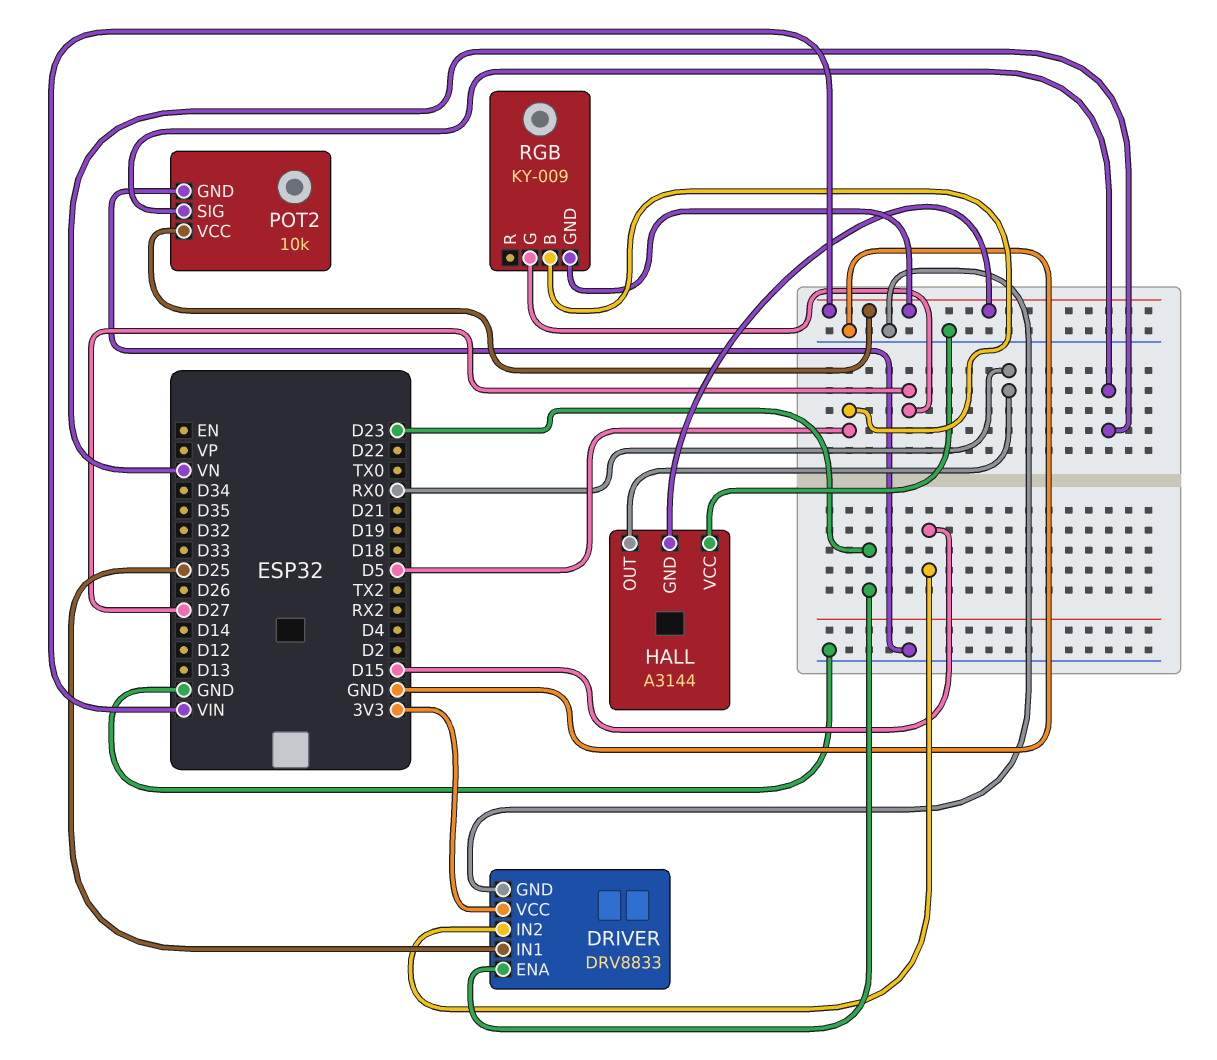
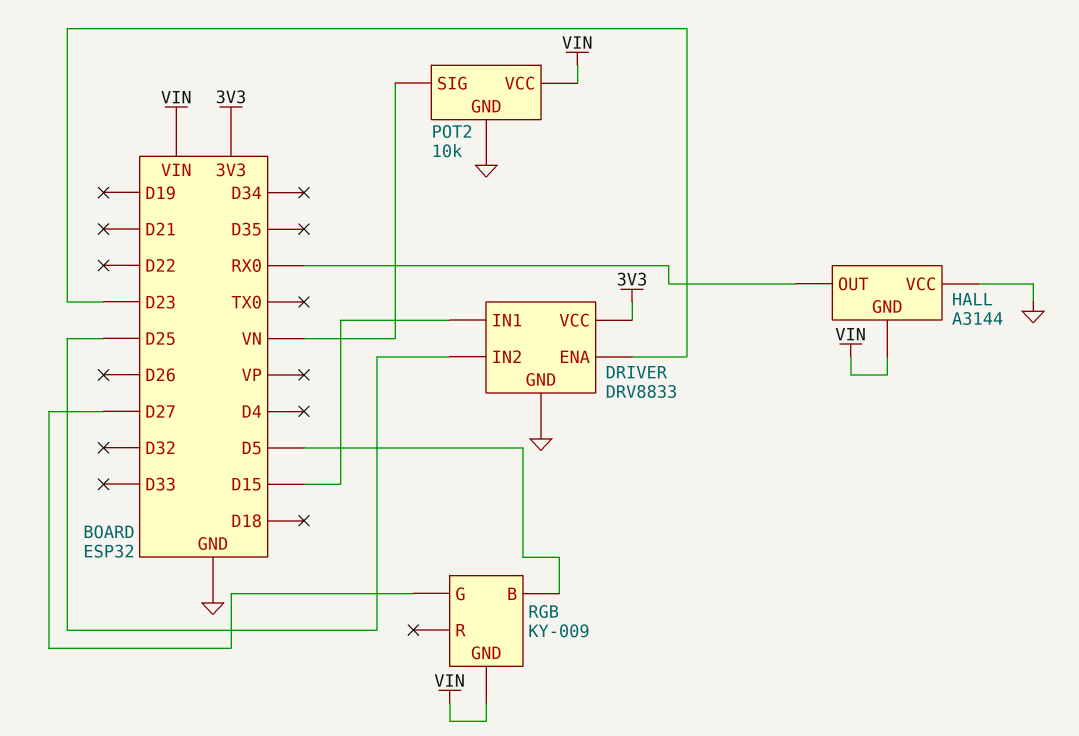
DRIVER pin IN1: D25 -> D15
DRIVER pin IN2: D15 -> D25

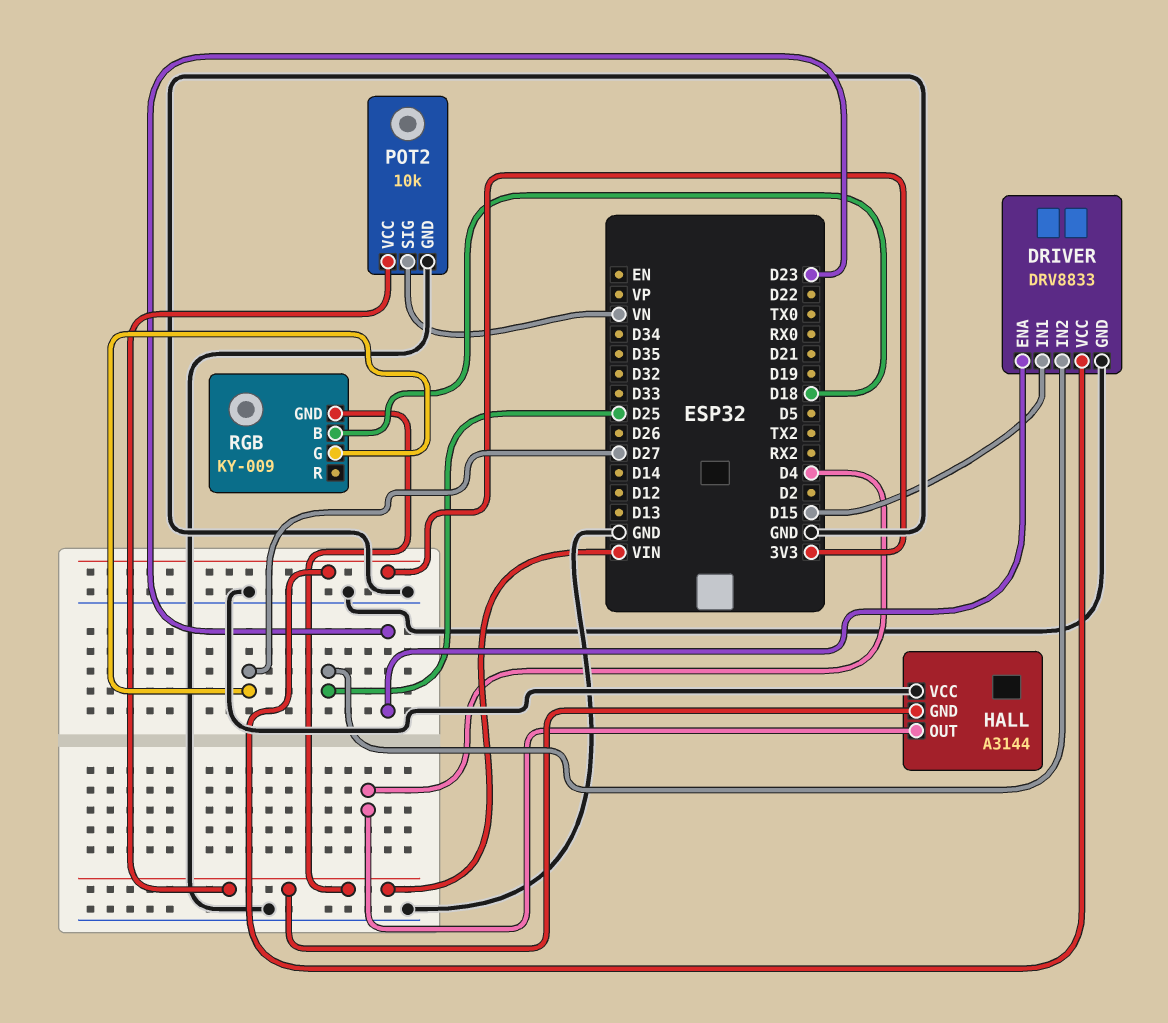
HALL pin OUT: RX0 -> D4
RGB pin B: D5 -> D18

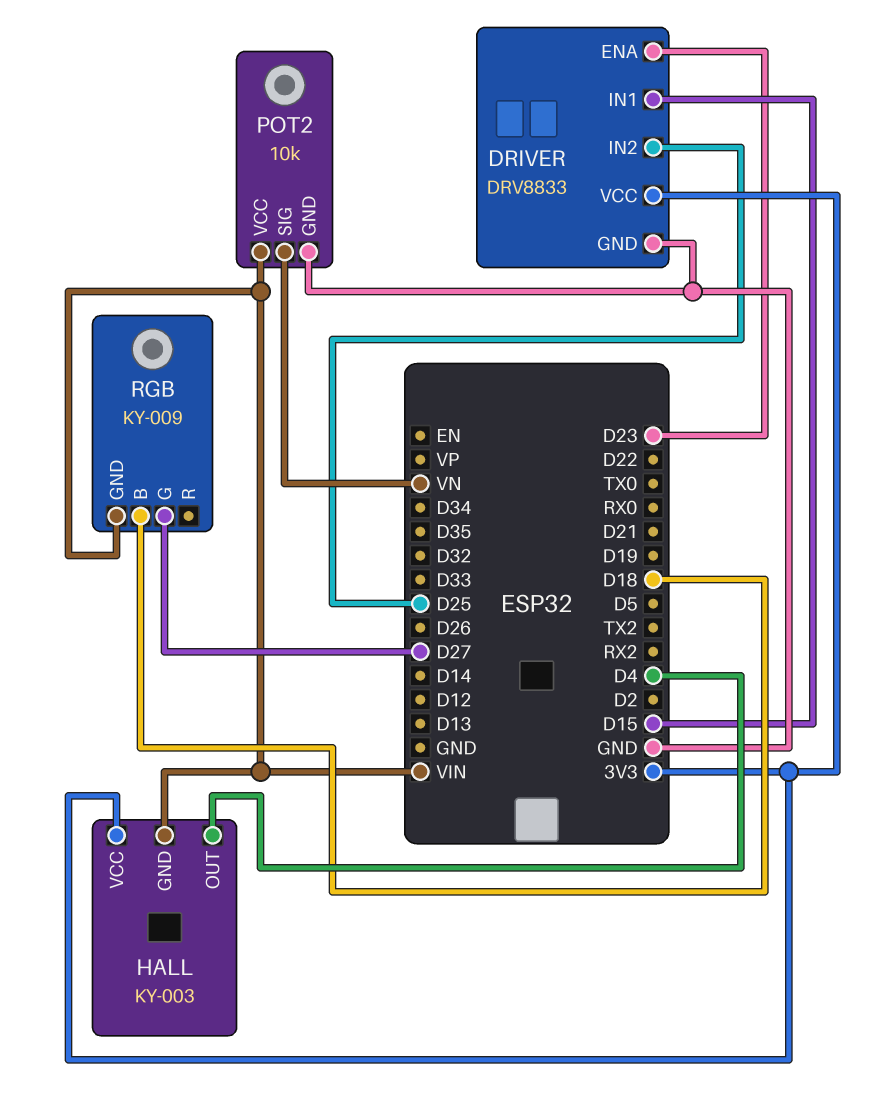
HALL: A3144 -> KY-003
HALL pin VCC: GND -> 3V3

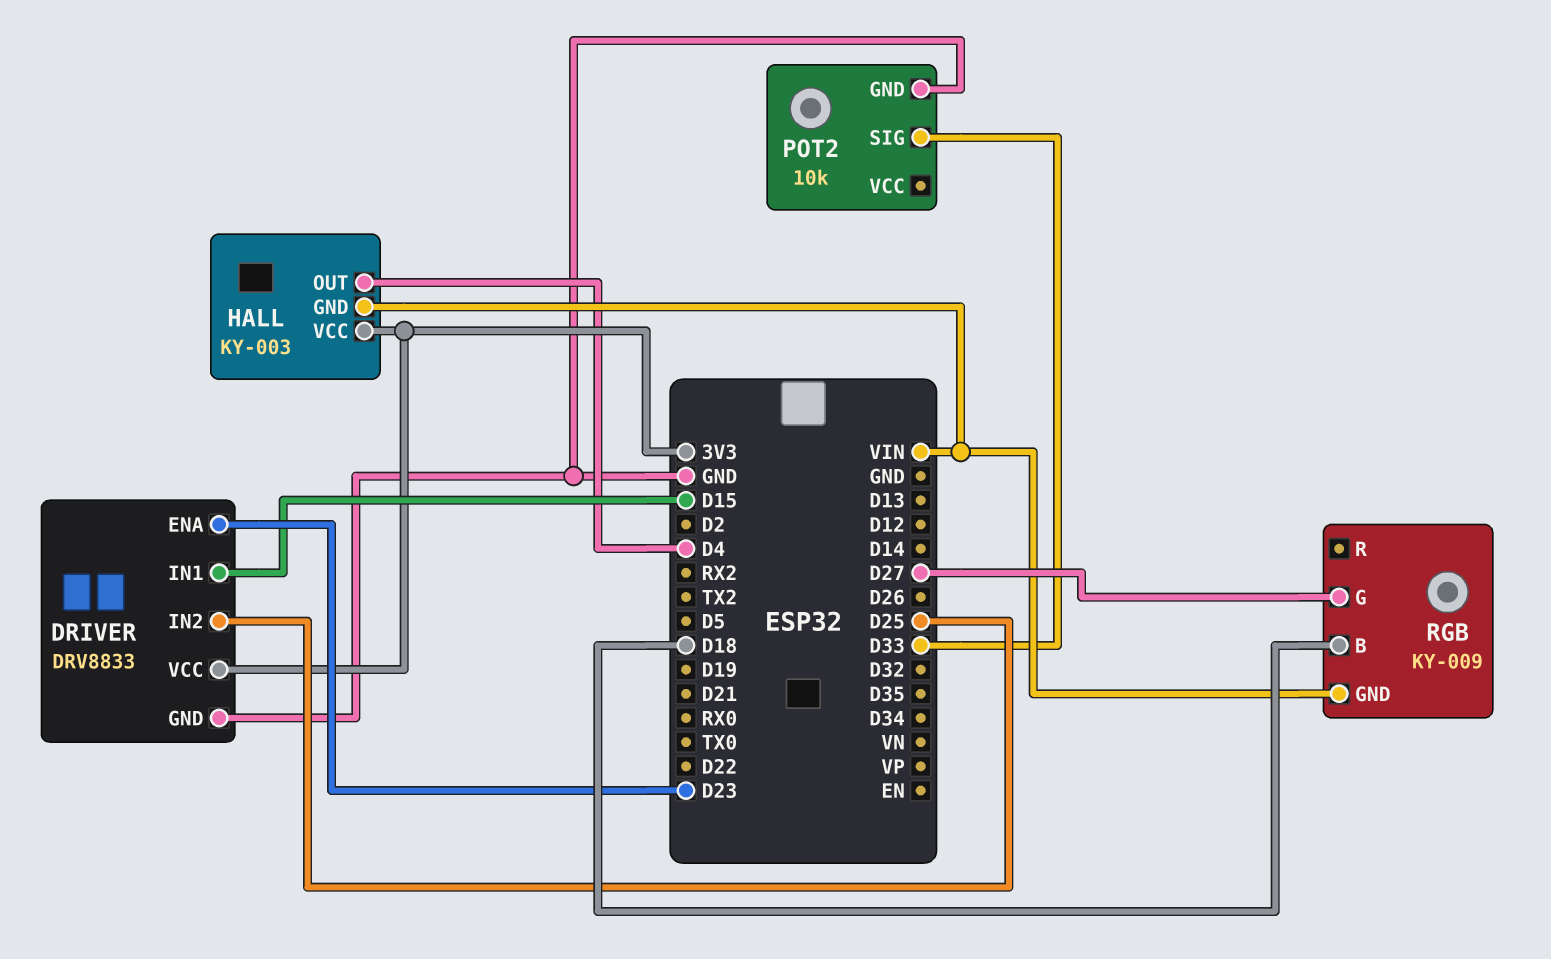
POT2 pin SIG: VN -> D33
POT2 pin VCC: VIN -> none

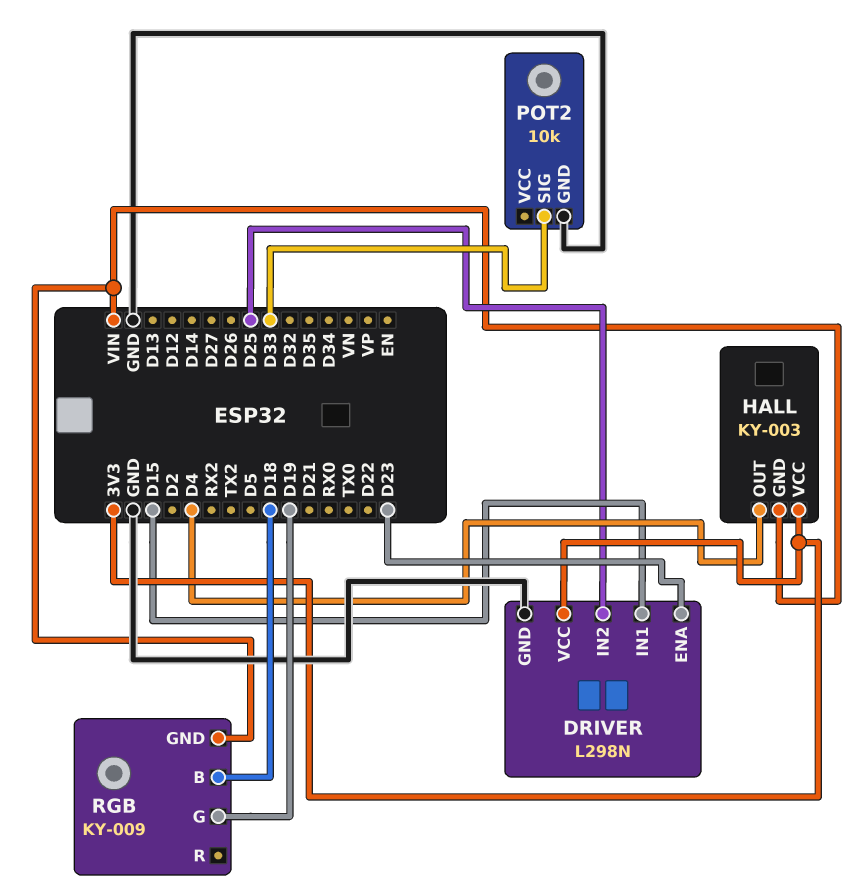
DRIVER: DRV8833 -> L298N
RGB pin G: D27 -> D19

